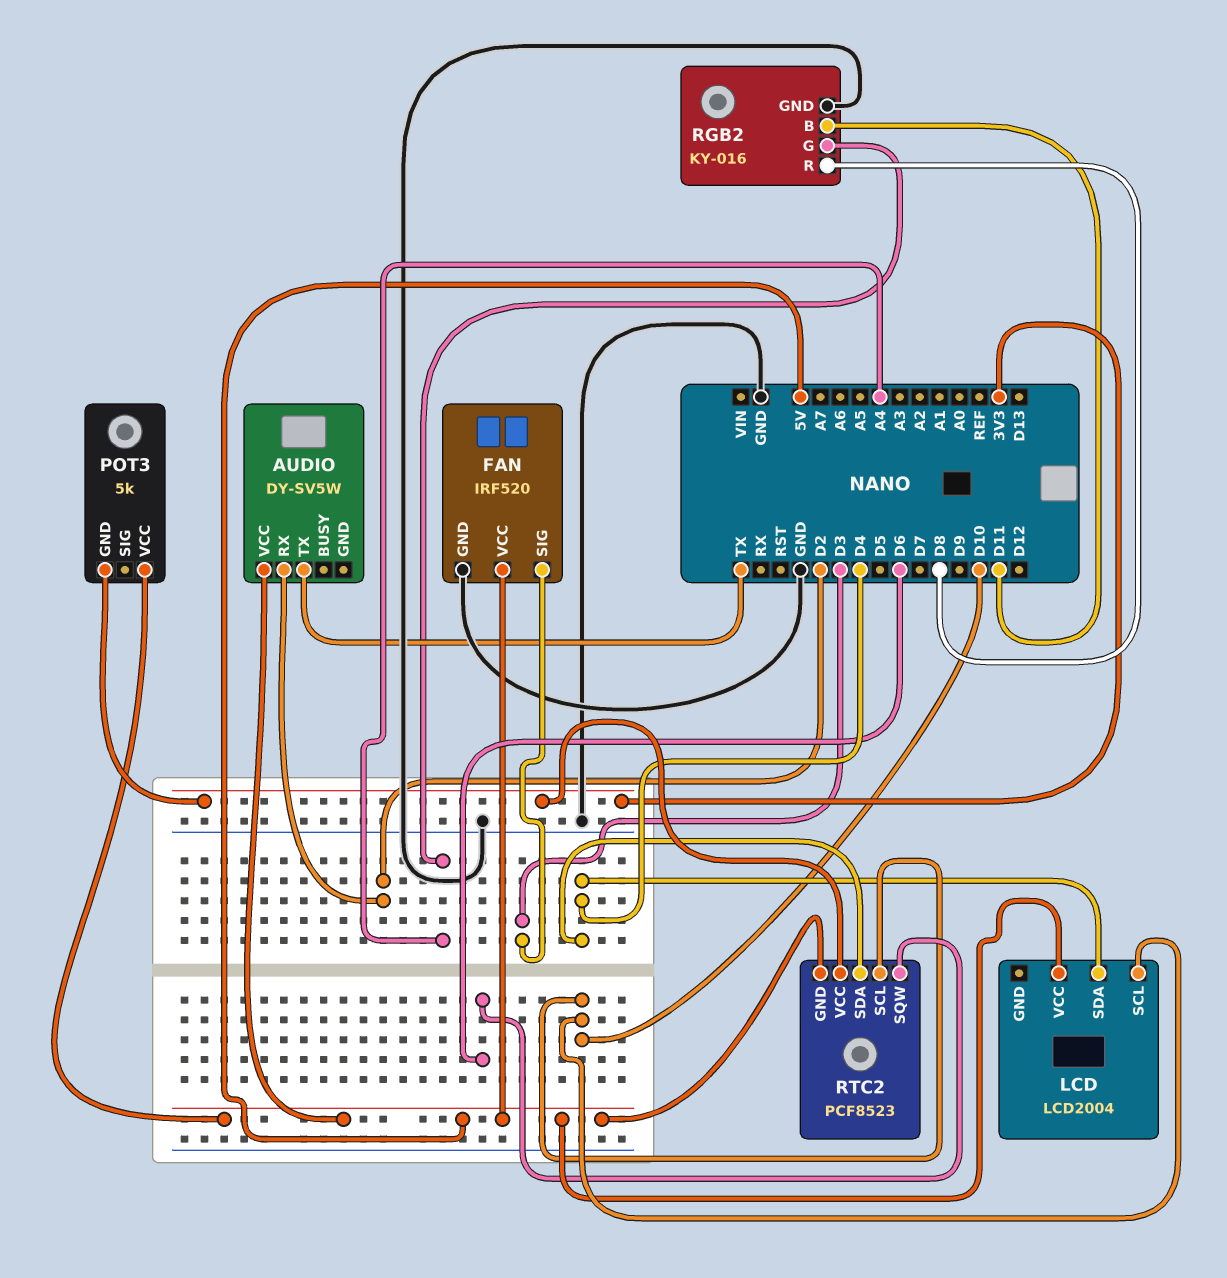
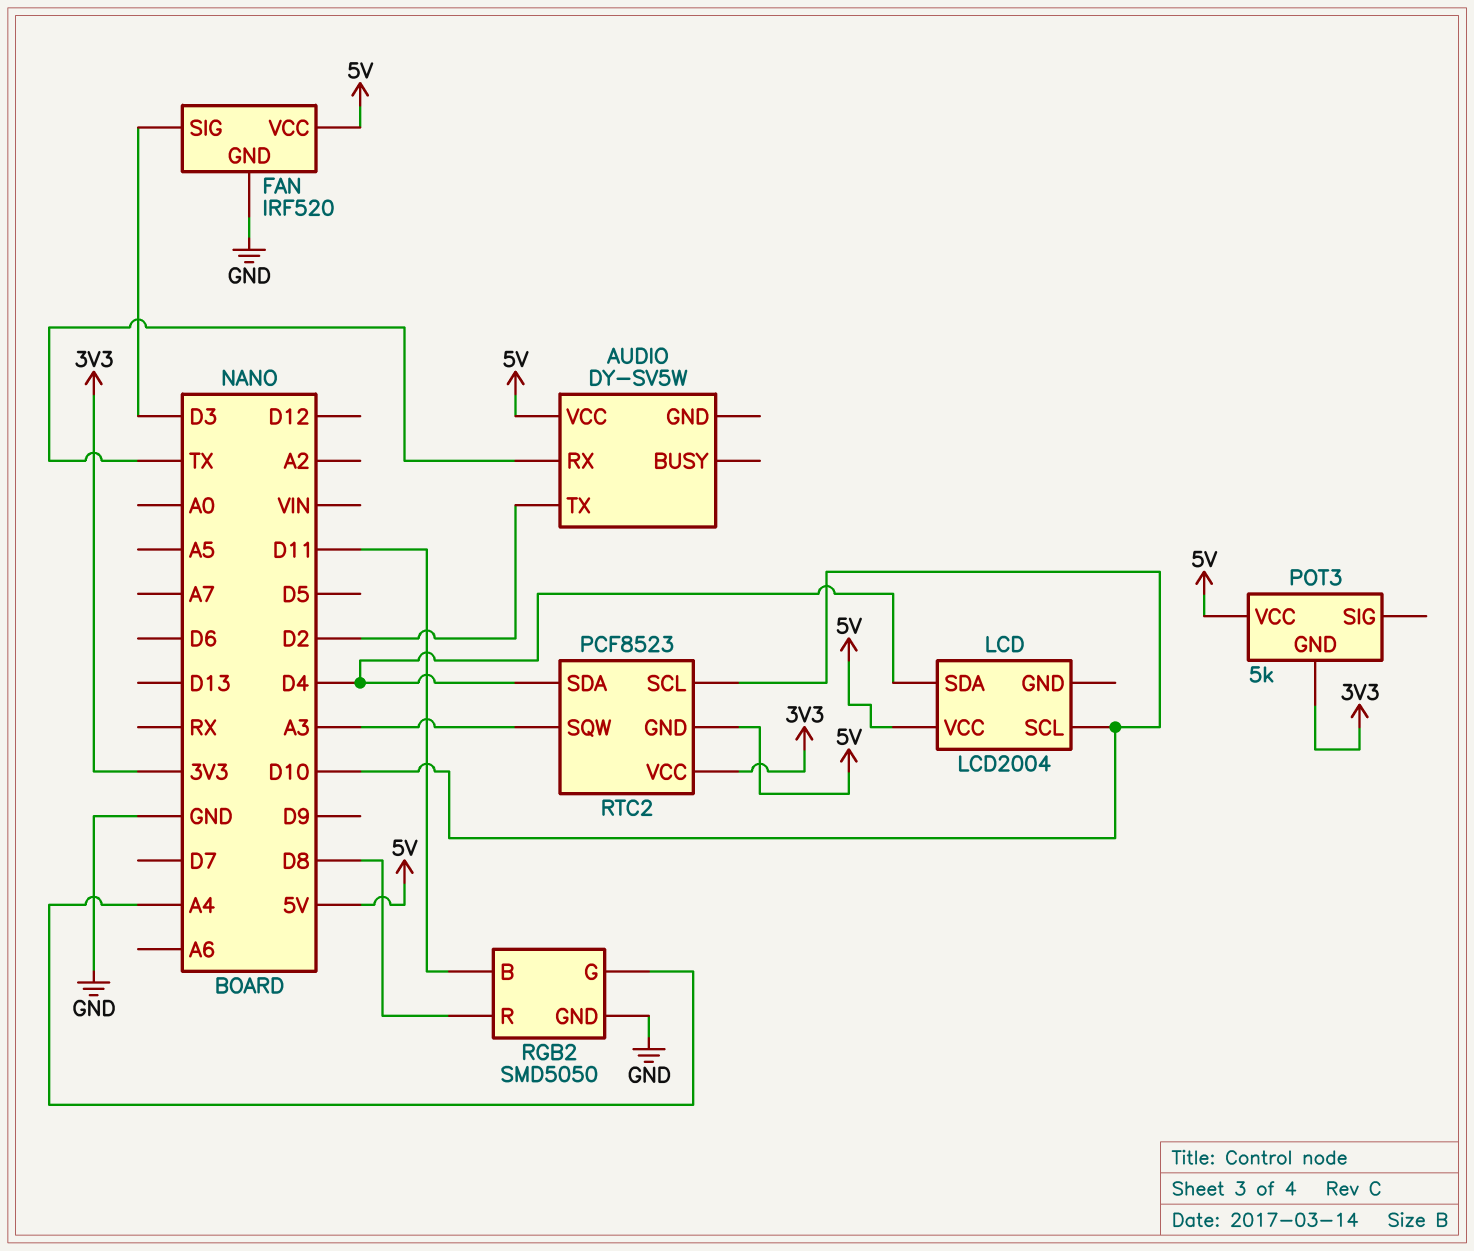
AUDIO pin RX: D2 -> TX
AUDIO pin TX: TX -> D2
RGB2: KY-016 -> SMD5050
RTC2 pin SQW: D6 -> A3

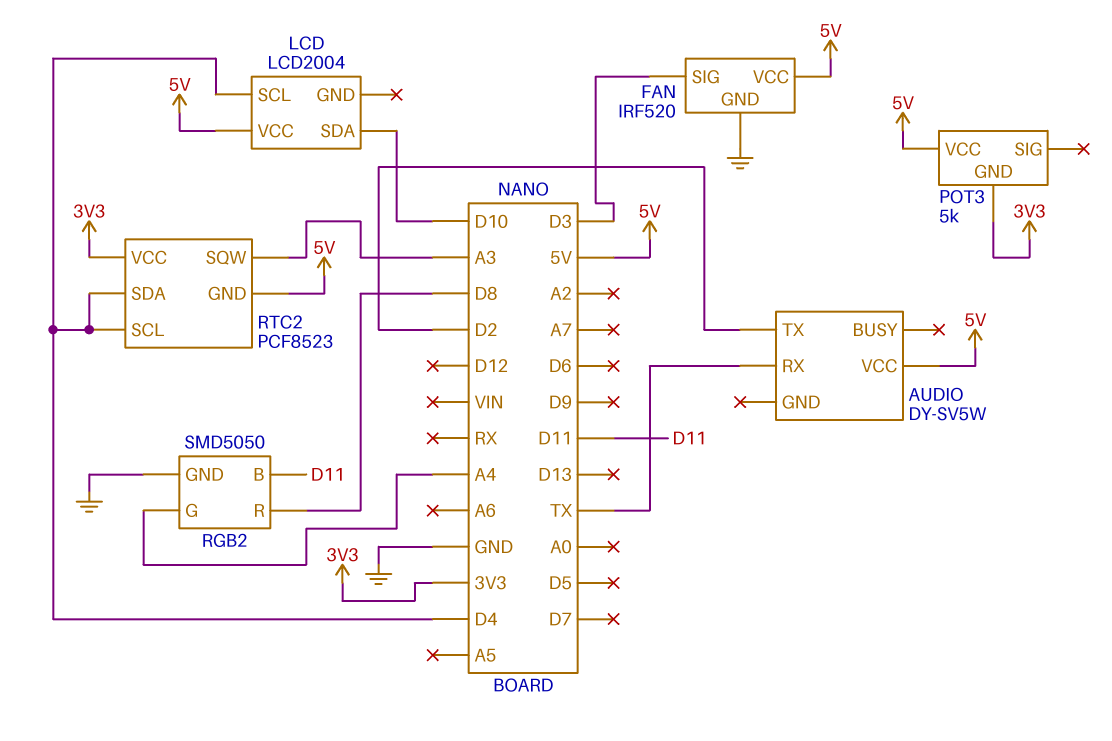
LCD pin SCL: D10 -> D4
LCD pin SDA: D4 -> D10
RTC2 pin SCL: D10 -> D4

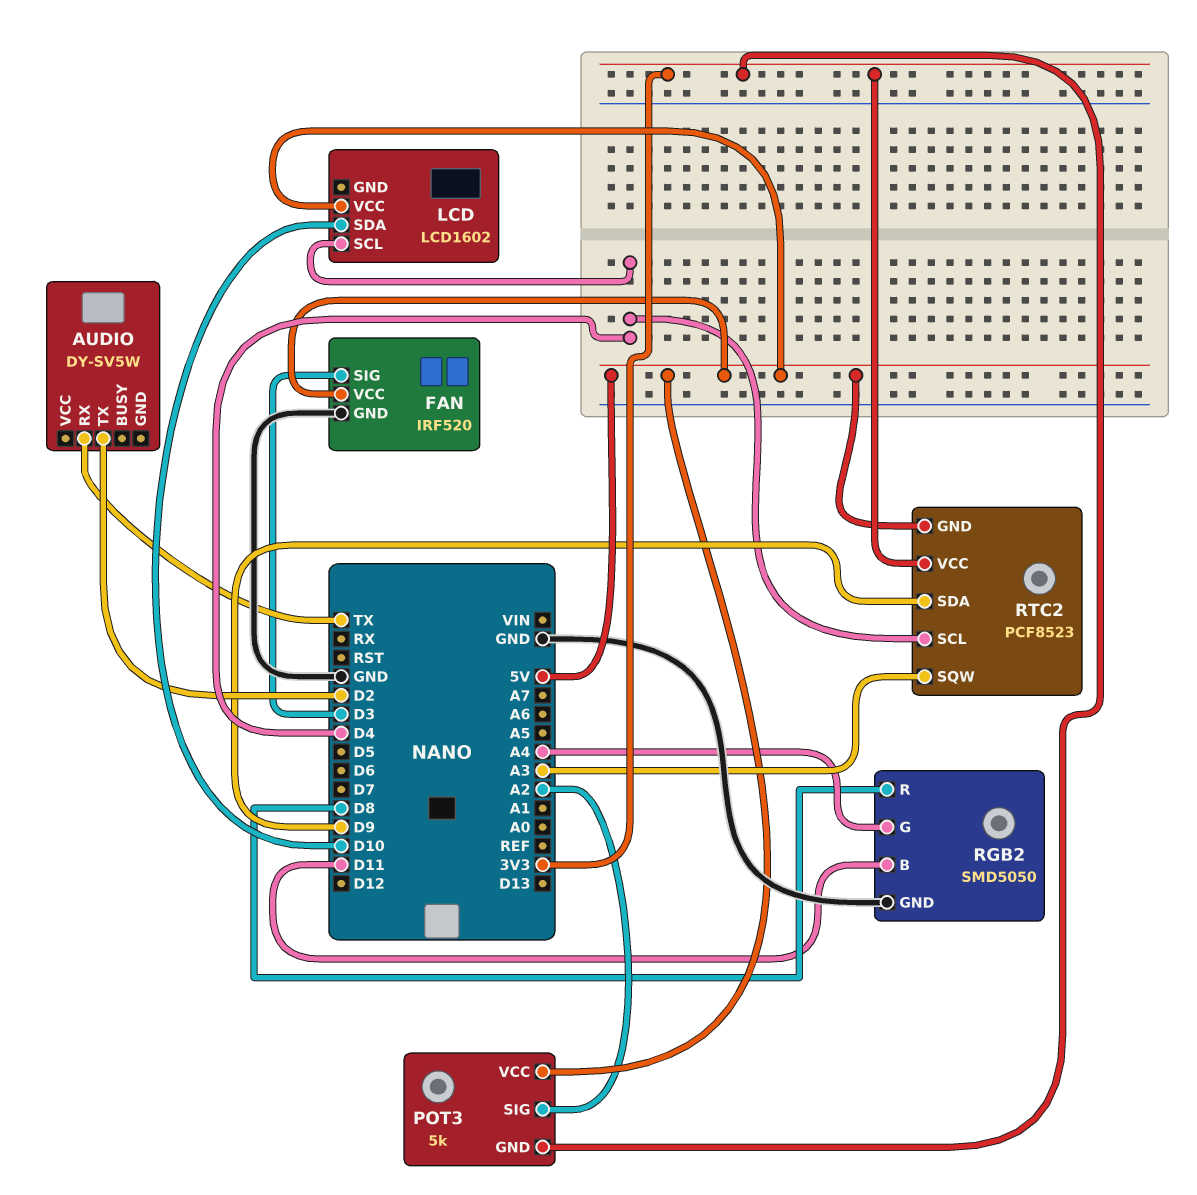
AUDIO pin VCC: 5V -> none
LCD: LCD2004 -> LCD1602
POT3 pin SIG: none -> A2
RTC2 pin SDA: D4 -> D9

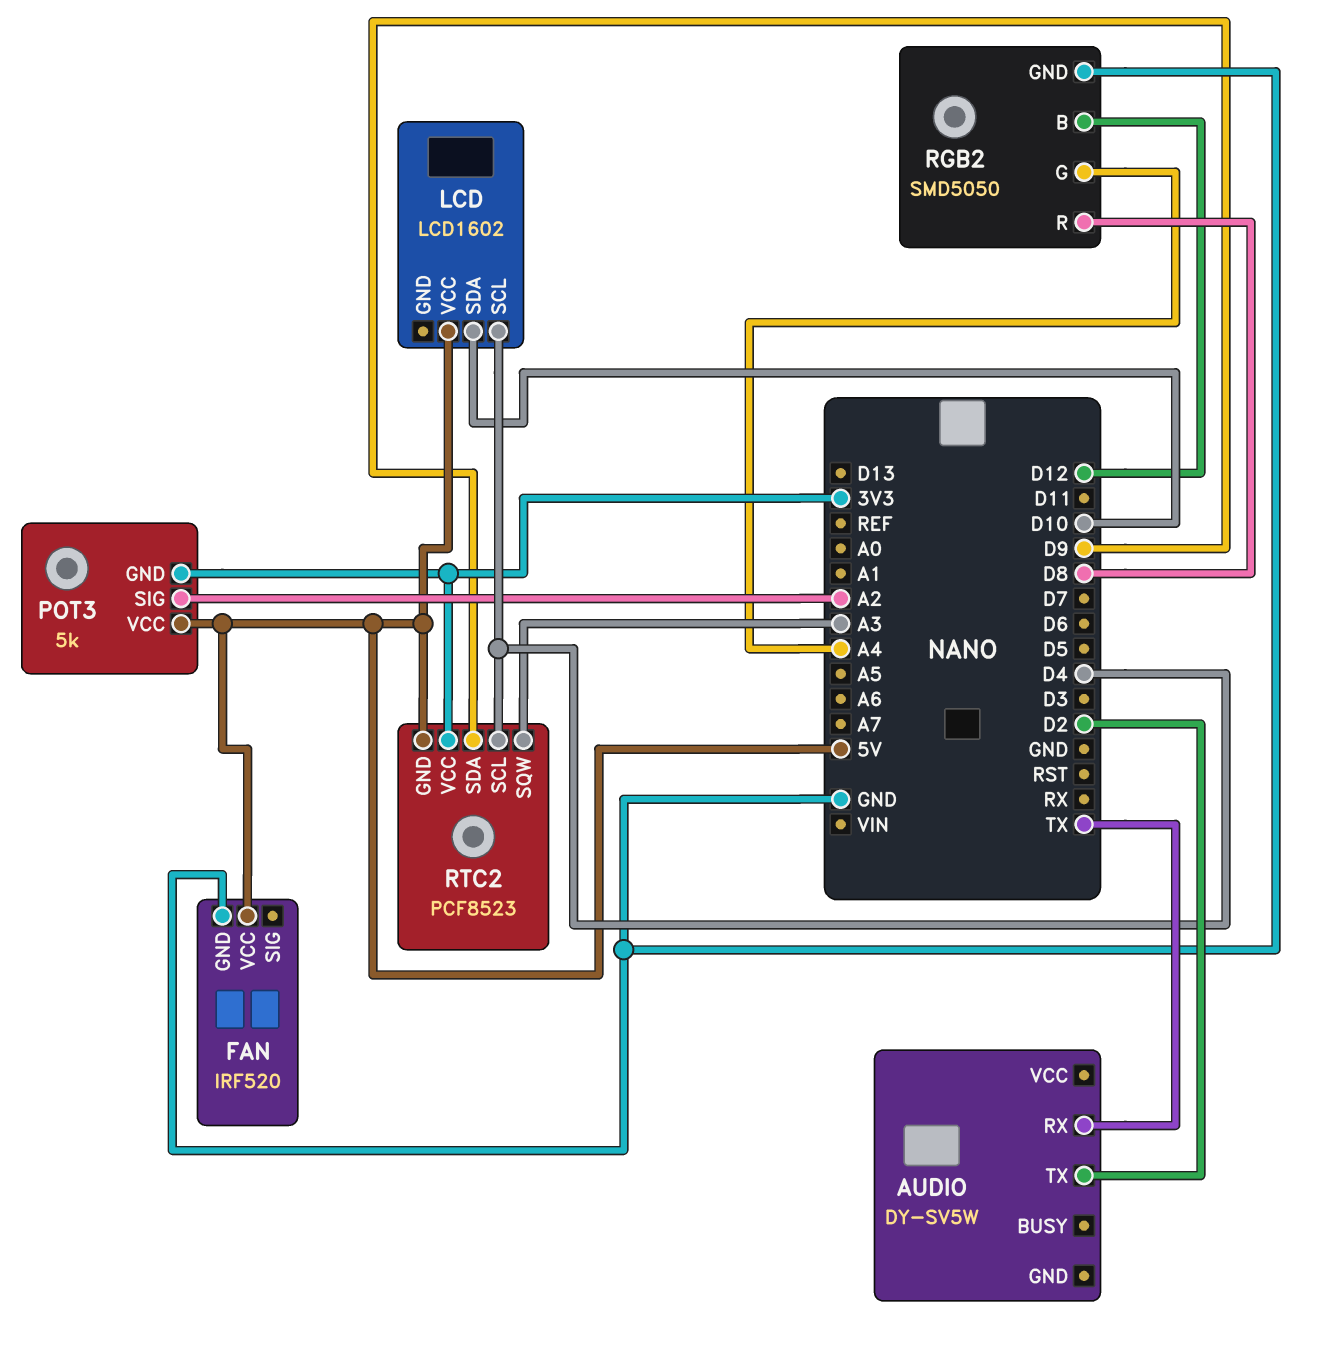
FAN pin SIG: D3 -> none
RGB2 pin B: D11 -> D12

